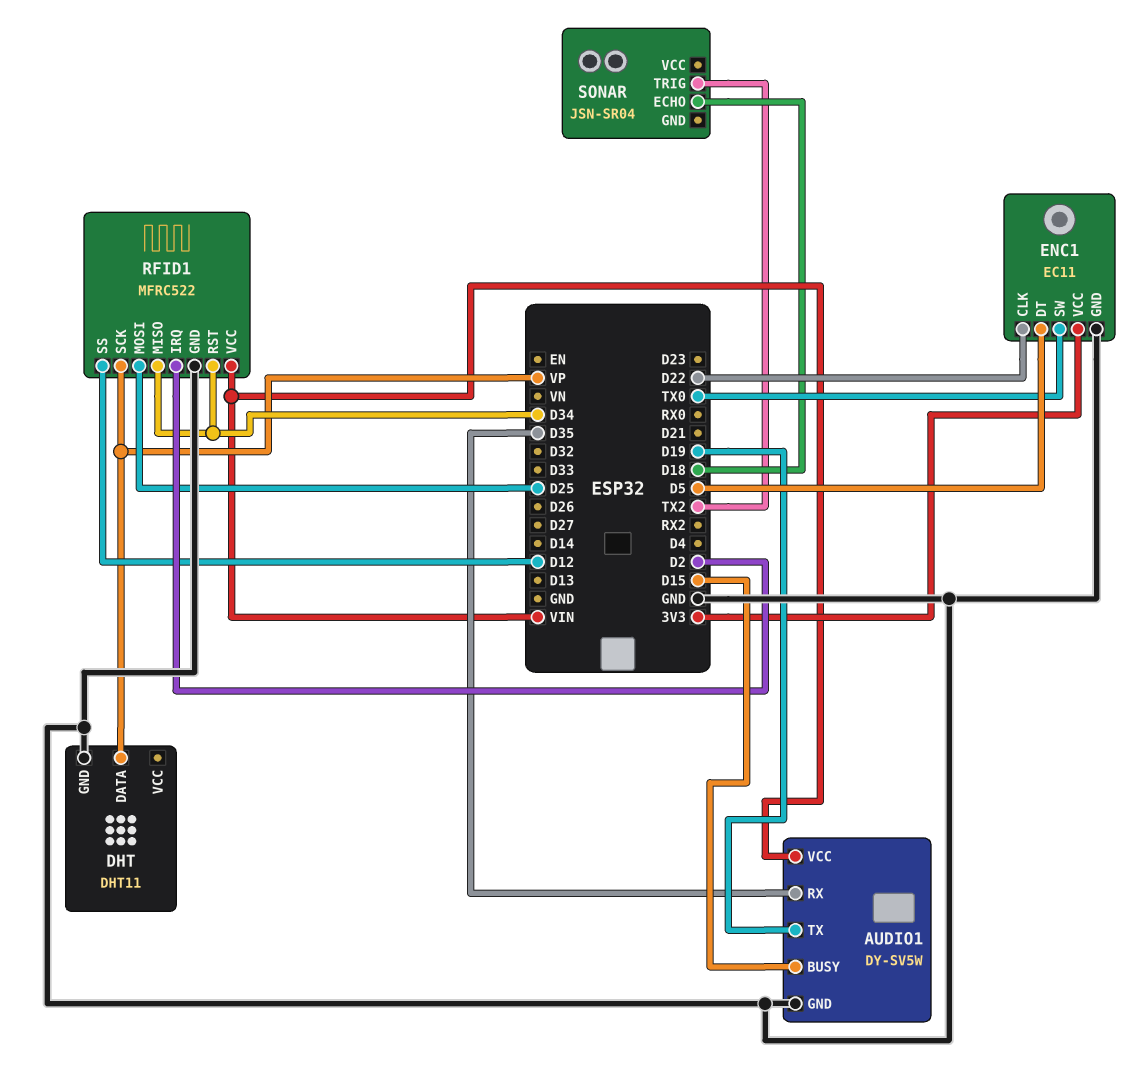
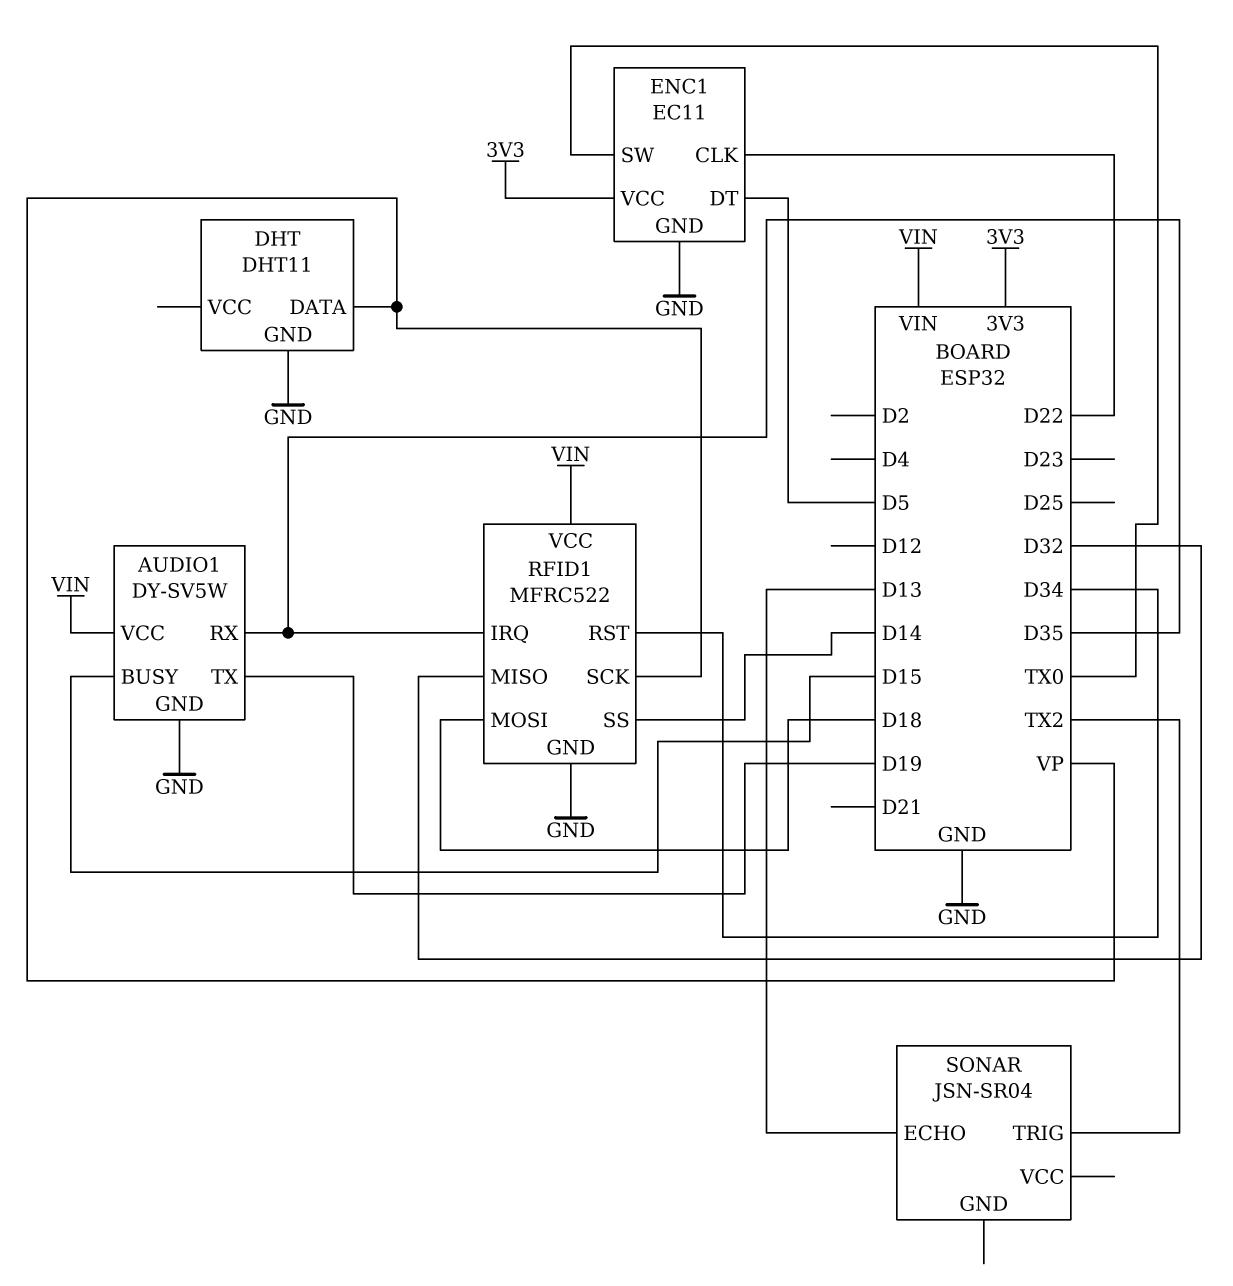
RFID1 pin IRQ: D2 -> D35
RFID1 pin MISO: D34 -> D32
RFID1 pin MOSI: D25 -> D18
RFID1 pin SS: D12 -> D14
SONAR pin ECHO: D18 -> D13

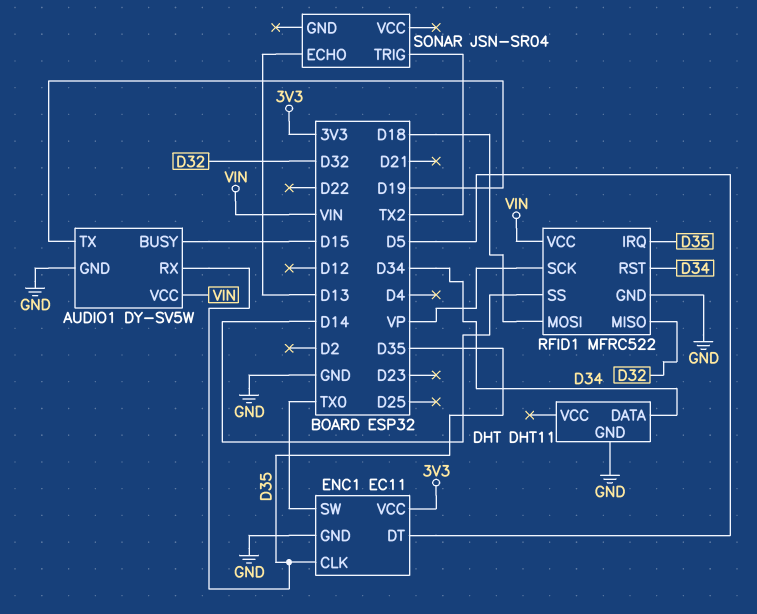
DHT pin DATA: VP -> D34
ENC1 pin CLK: D22 -> D35

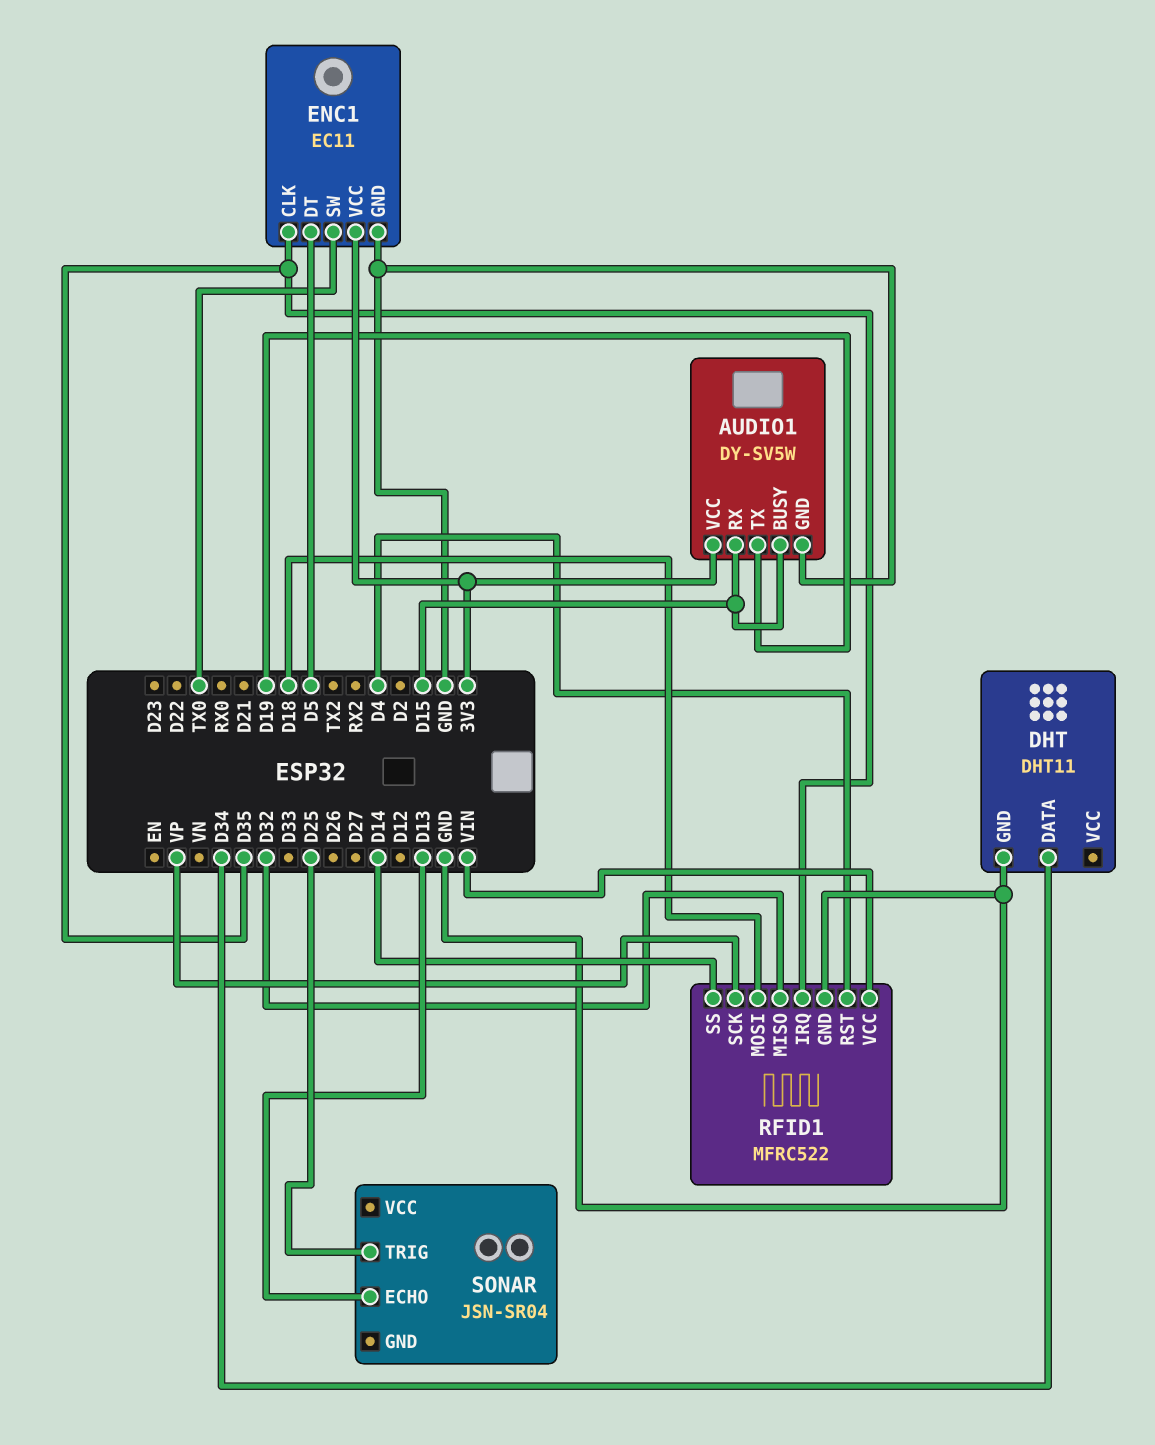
AUDIO1 pin RX: D35 -> D15
AUDIO1 pin VCC: VIN -> 3V3
RFID1 pin RST: D34 -> D4
SONAR pin TRIG: TX2 -> D25

